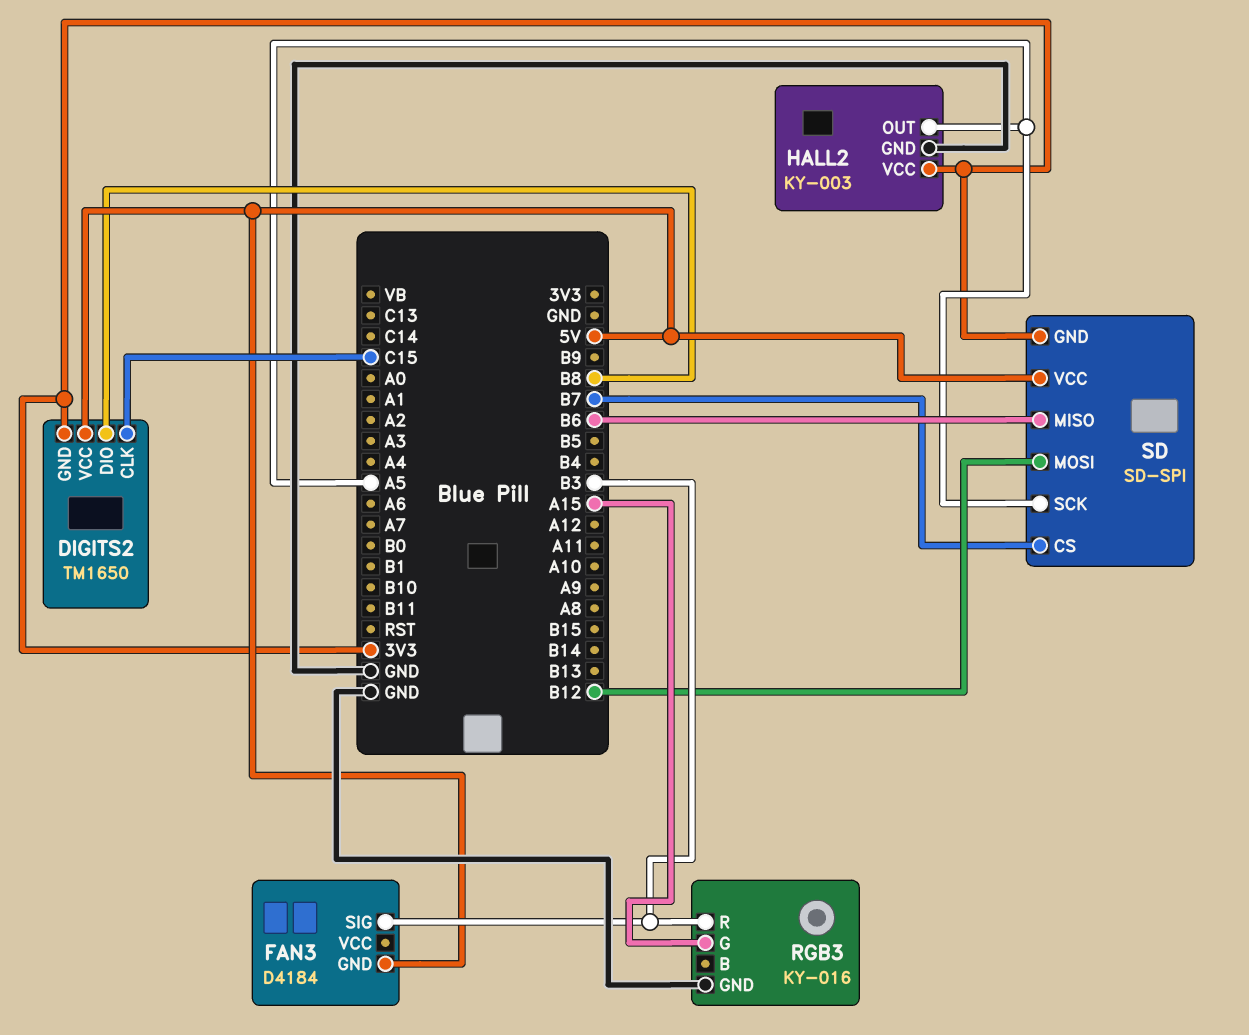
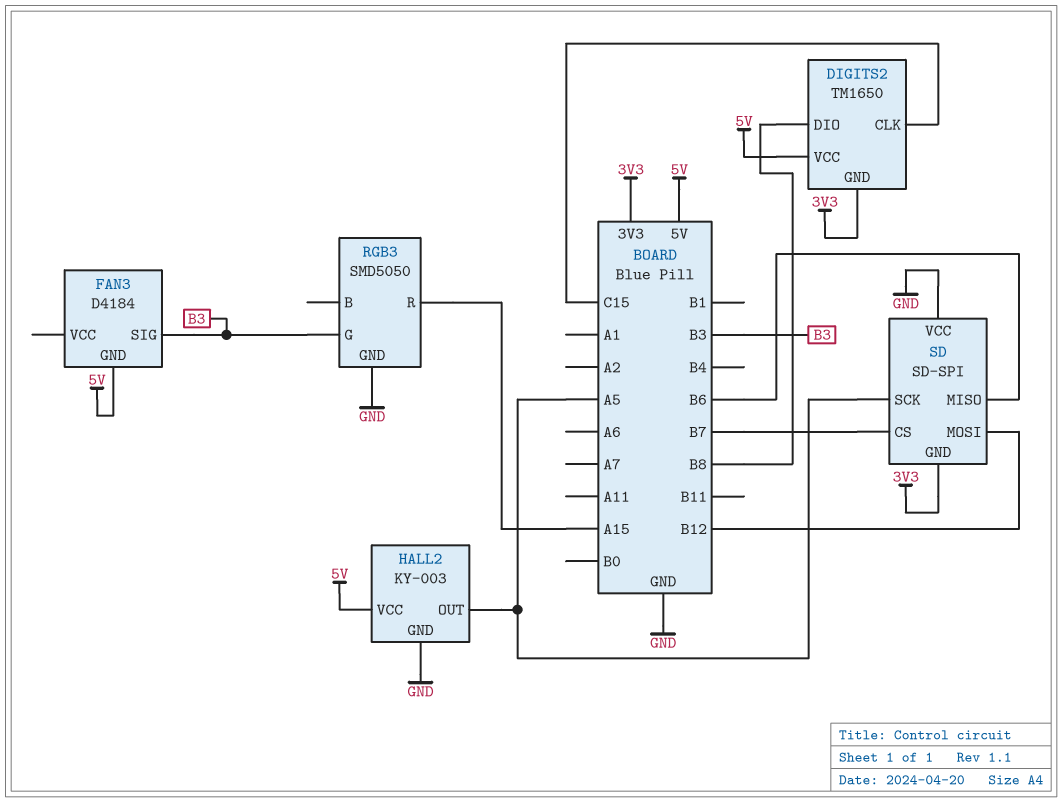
HALL2 pin VCC: 3V3 -> 5V
RGB3: KY-016 -> SMD5050
RGB3 pin G: A15 -> B3
RGB3 pin R: B3 -> A15
SD pin VCC: 5V -> GND

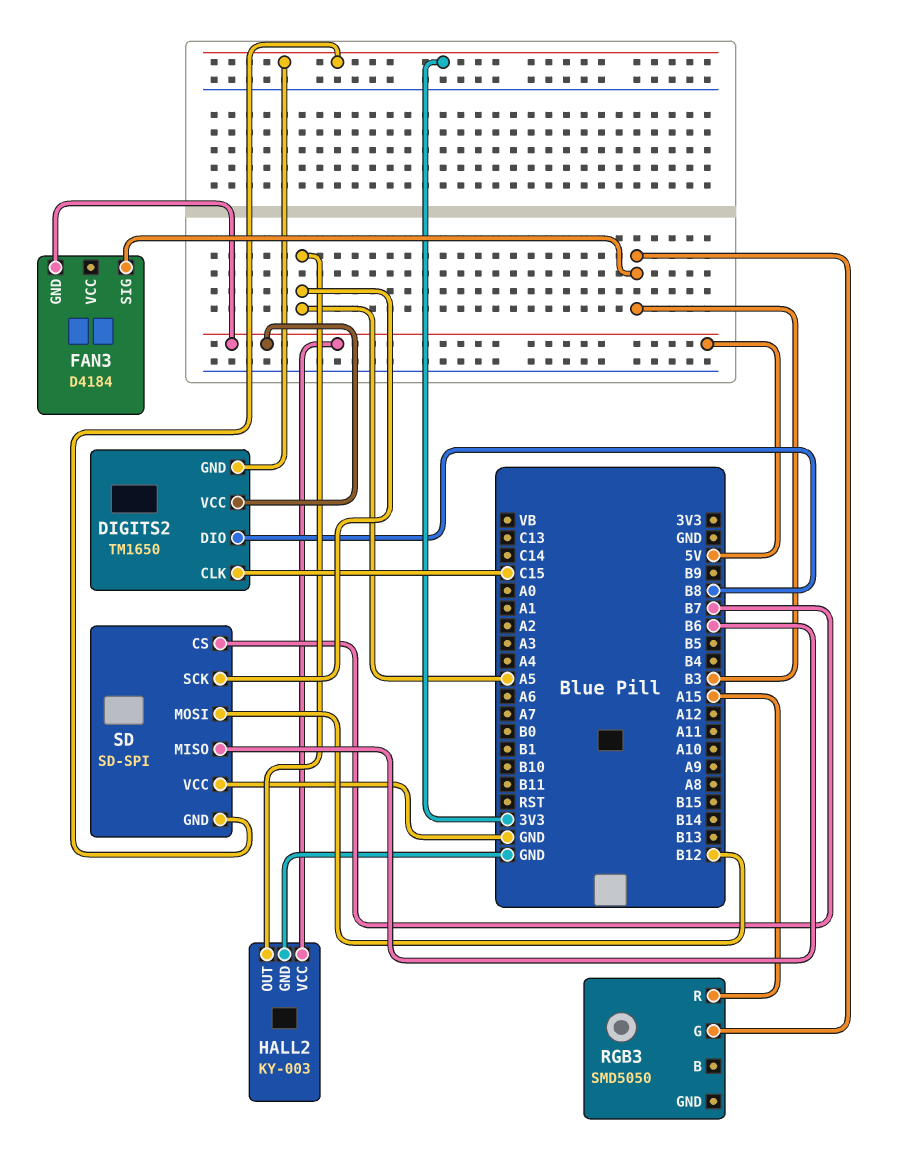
RGB3 pin GND: GND -> none

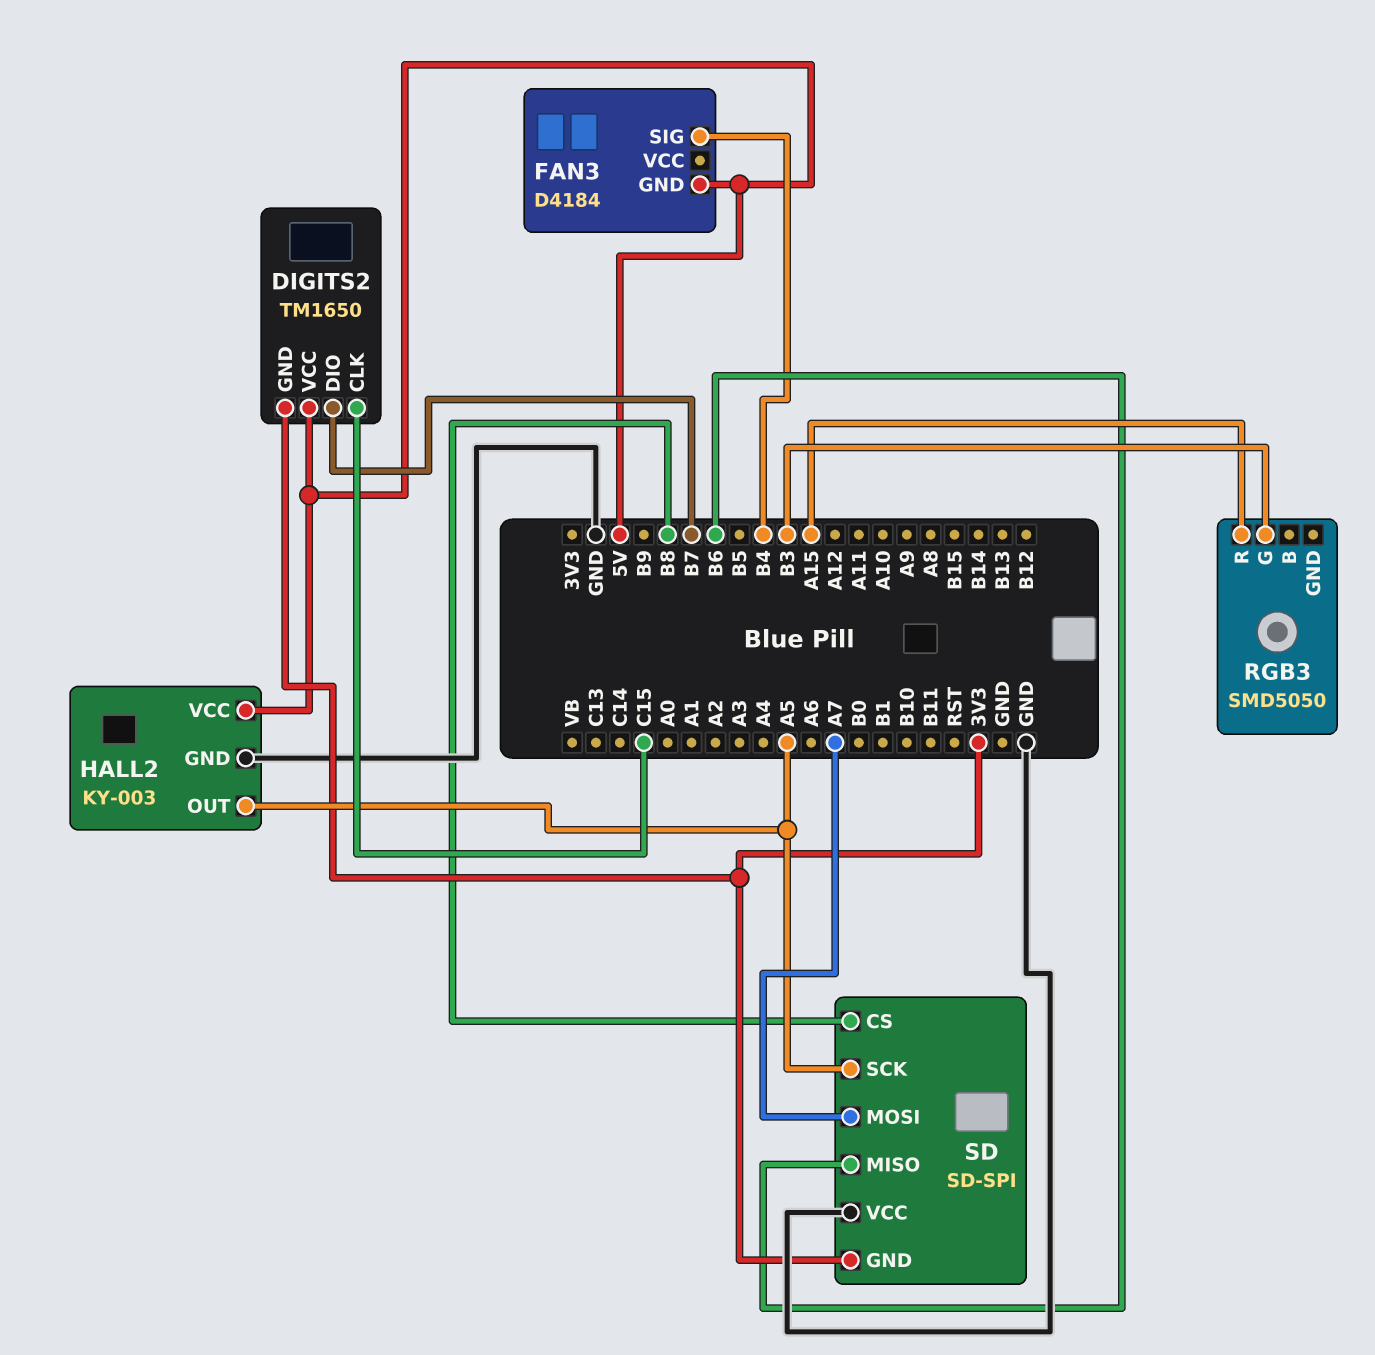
DIGITS2 pin DIO: B8 -> B7
FAN3 pin SIG: B3 -> B4
SD pin CS: B7 -> B8
SD pin MOSI: B12 -> A7

